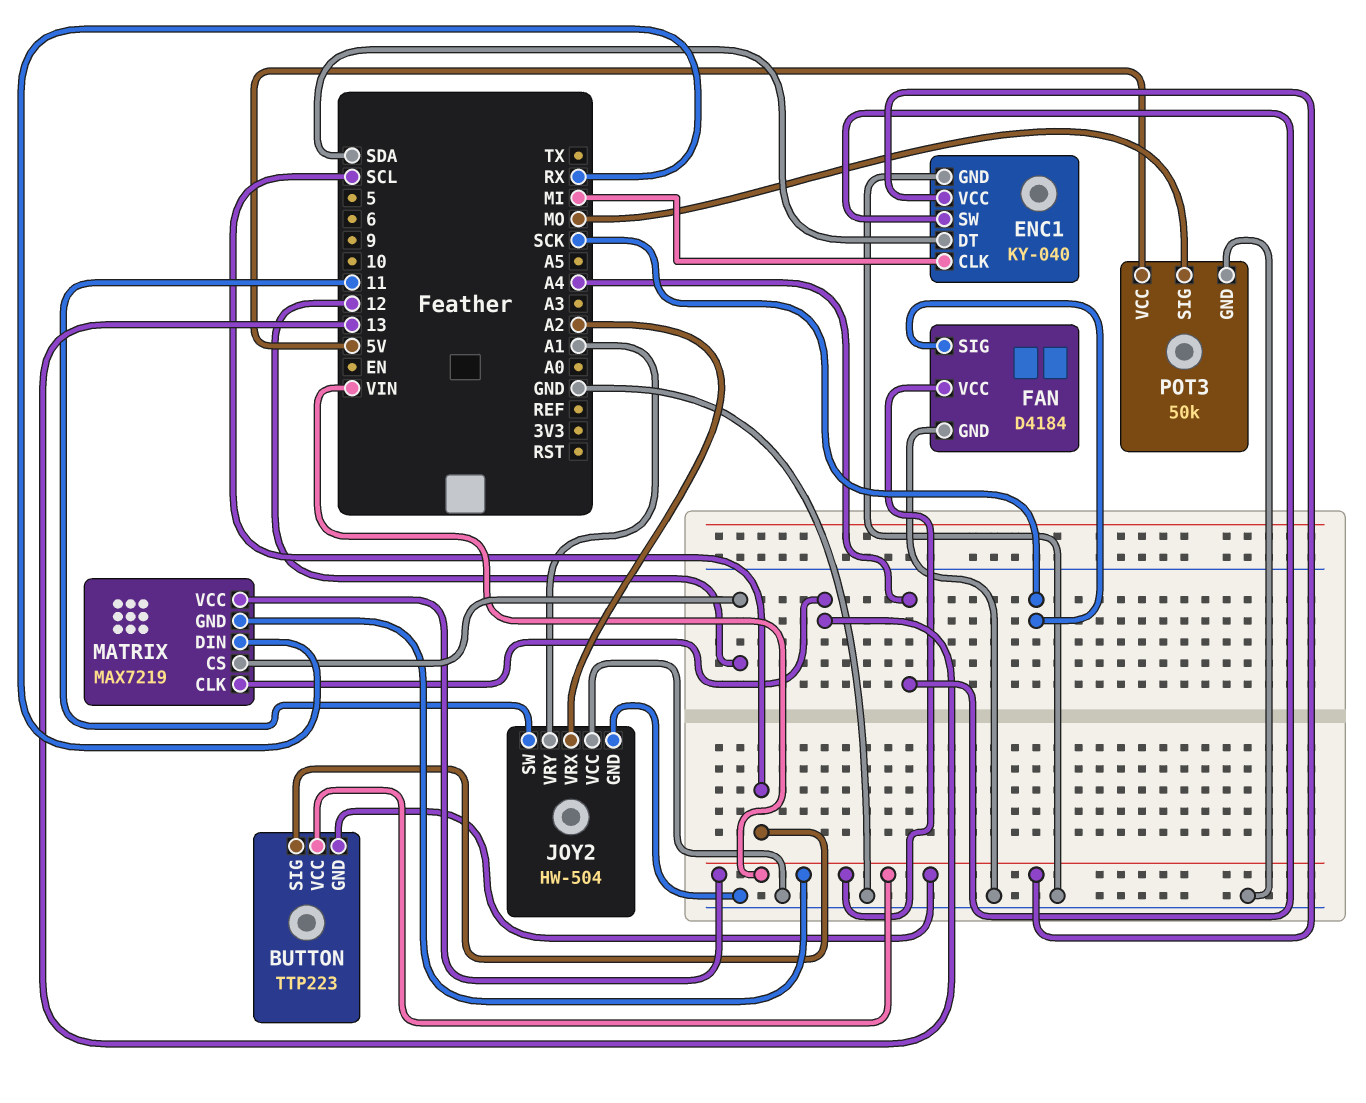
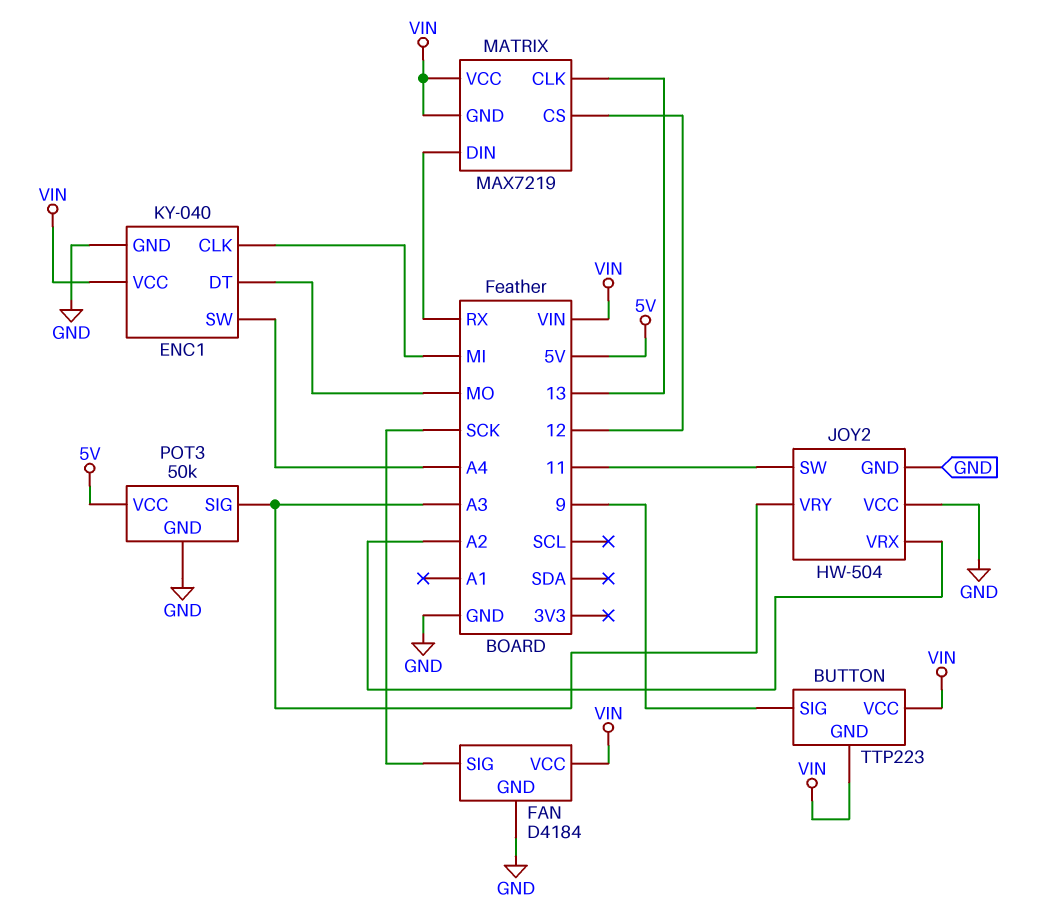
BUTTON pin SIG: SCL -> 9
ENC1 pin DT: SDA -> MO
JOY2 pin VRY: A1 -> A3
POT3 pin SIG: MO -> A3

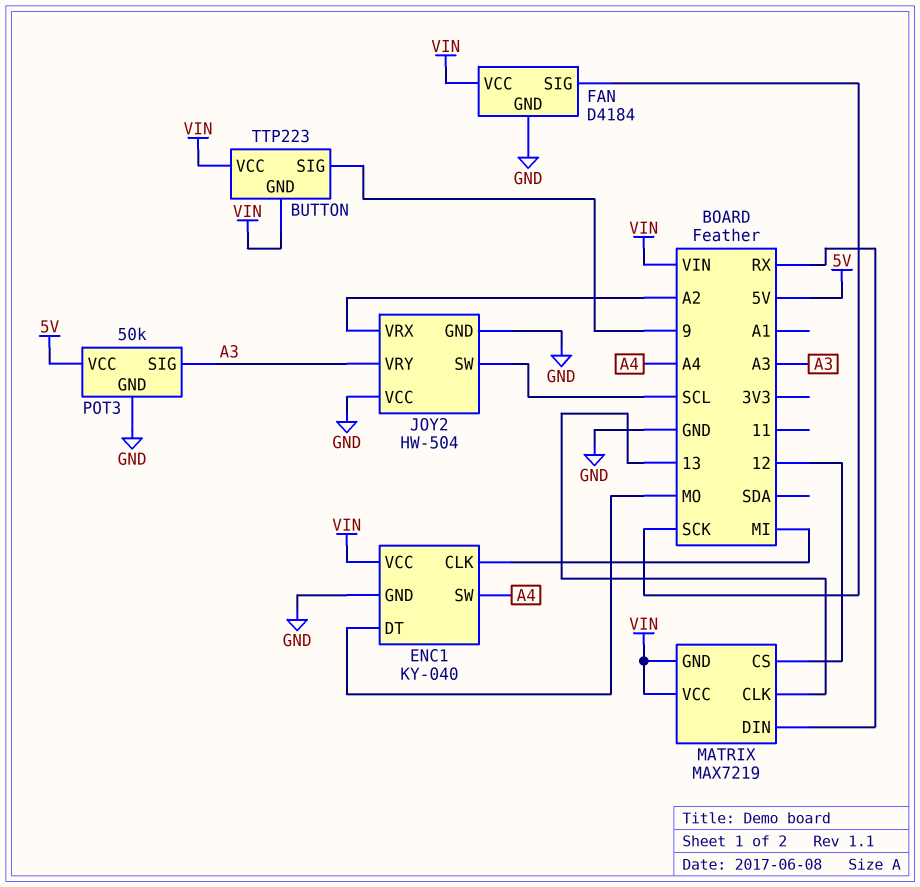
JOY2 pin SW: 11 -> SCL

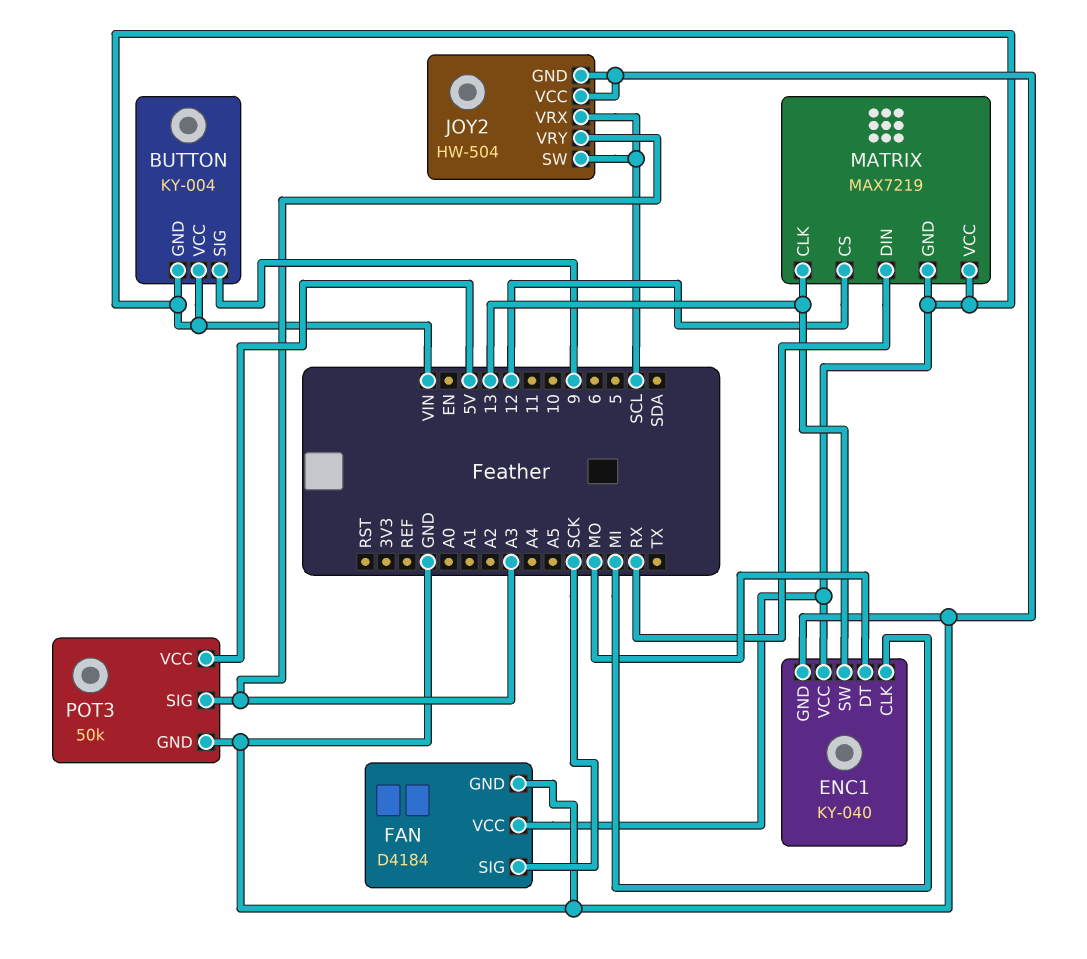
BUTTON: TTP223 -> KY-004
ENC1 pin SW: A4 -> 13
JOY2 pin VRX: A2 -> SCL

